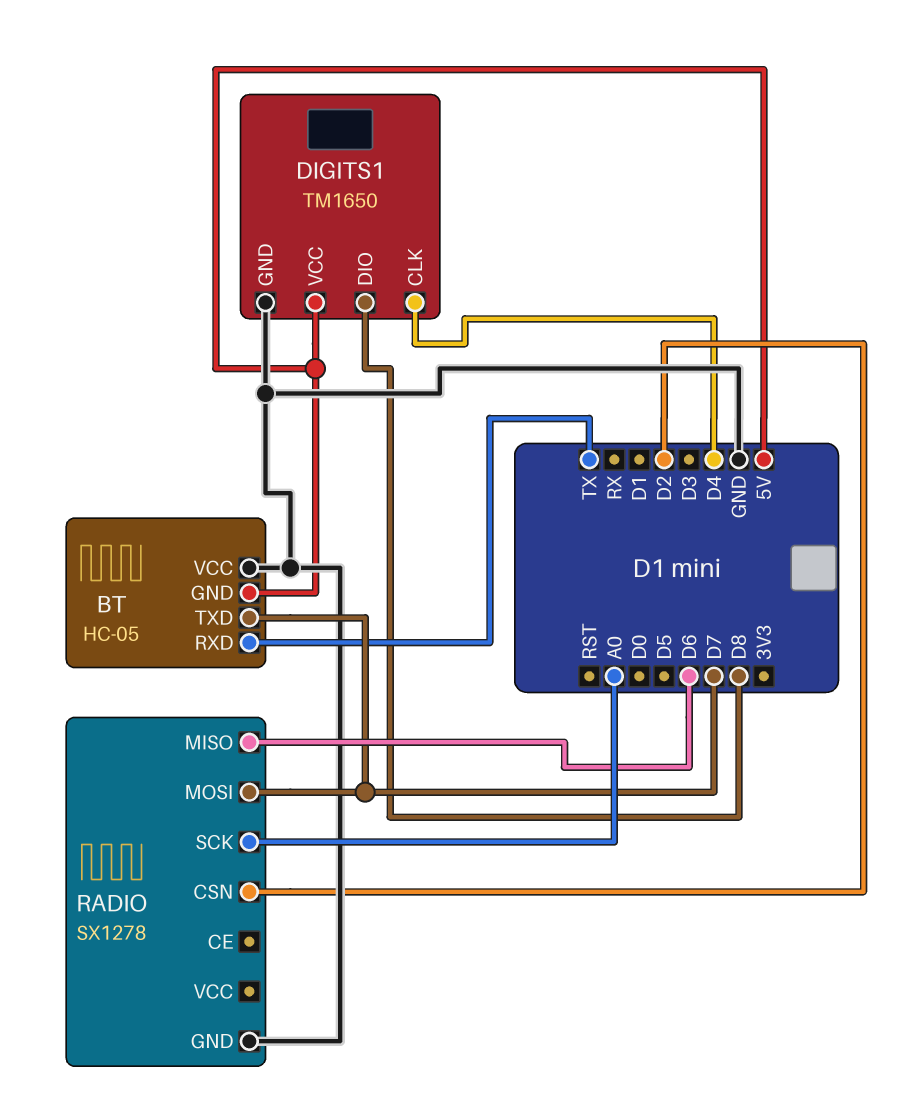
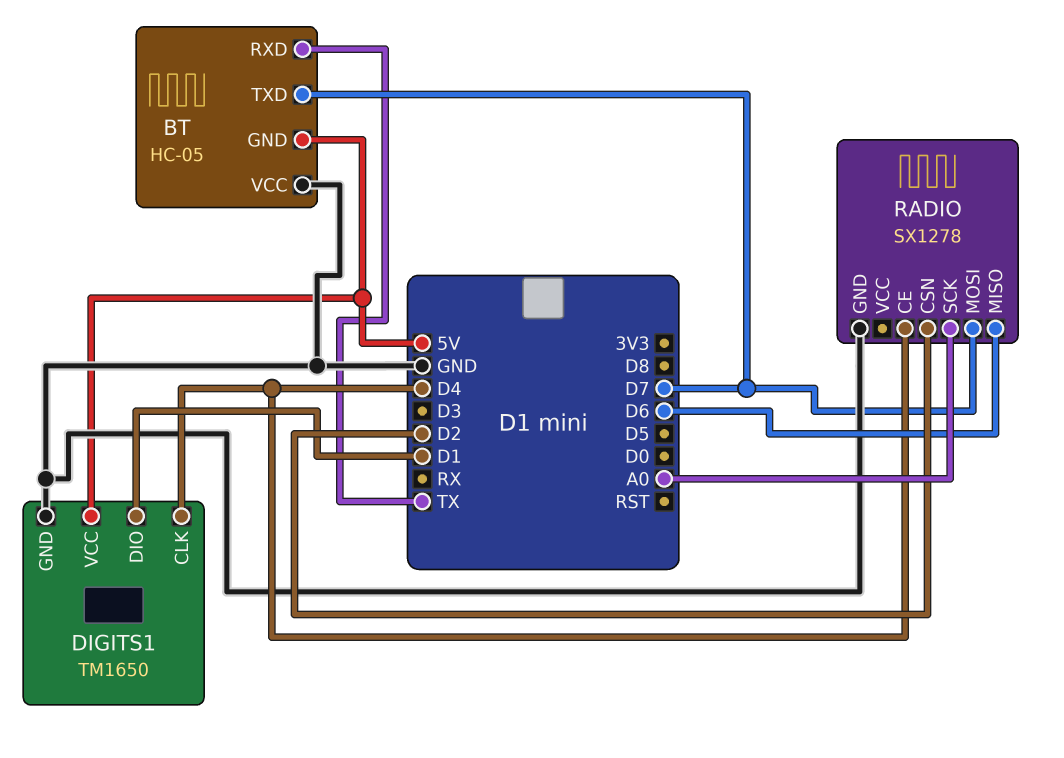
DIGITS1 pin DIO: D8 -> D1
RADIO pin CE: none -> D4

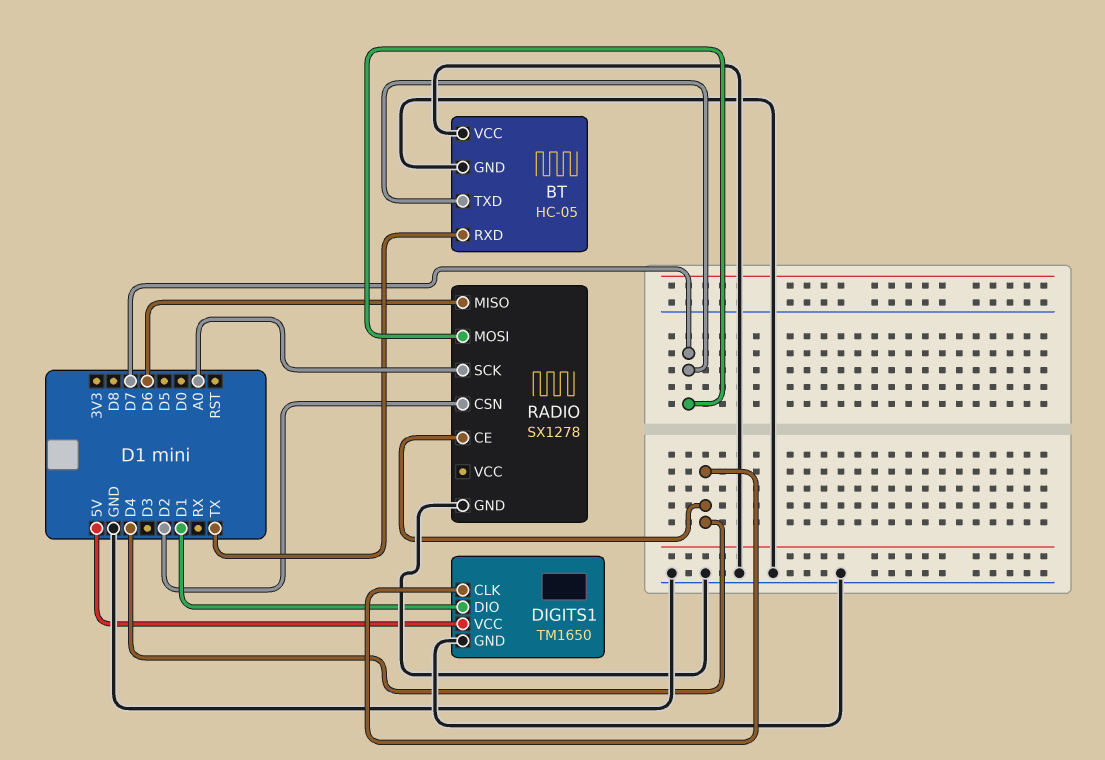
BT pin GND: 5V -> GND

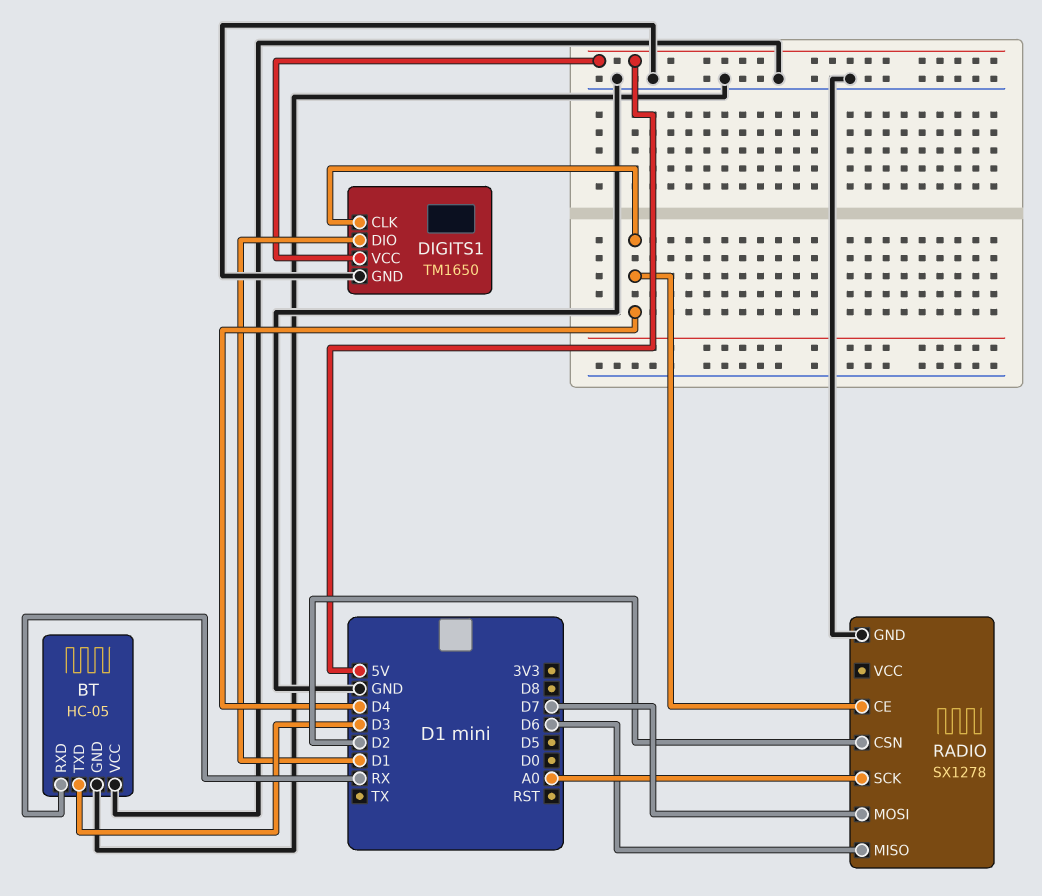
BT pin RXD: TX -> RX
BT pin TXD: D7 -> D3

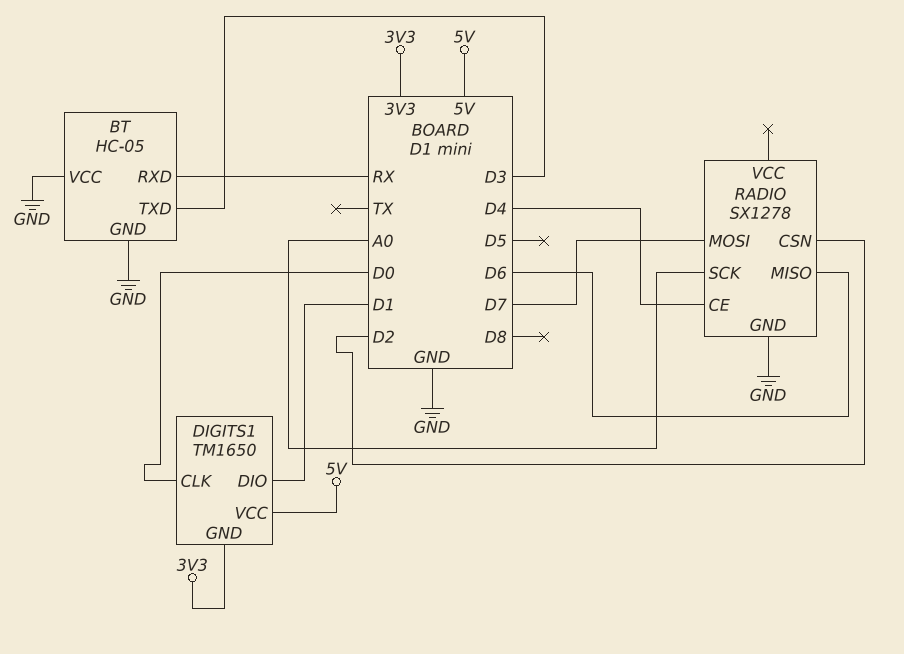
DIGITS1 pin CLK: D4 -> D0
DIGITS1 pin GND: GND -> 3V3

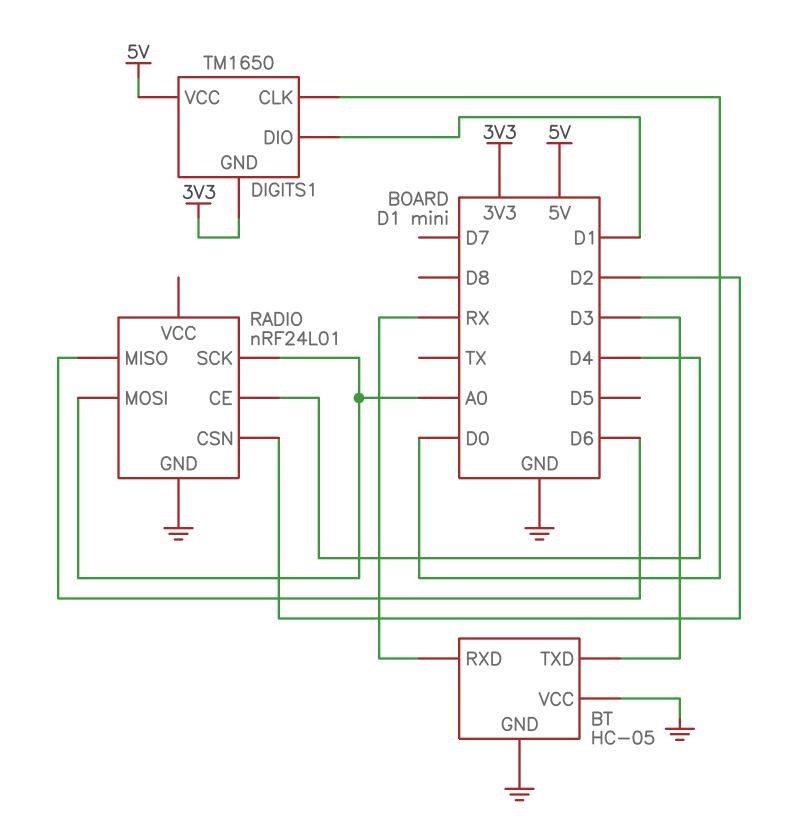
RADIO: SX1278 -> nRF24L01
RADIO pin MOSI: D7 -> A0

